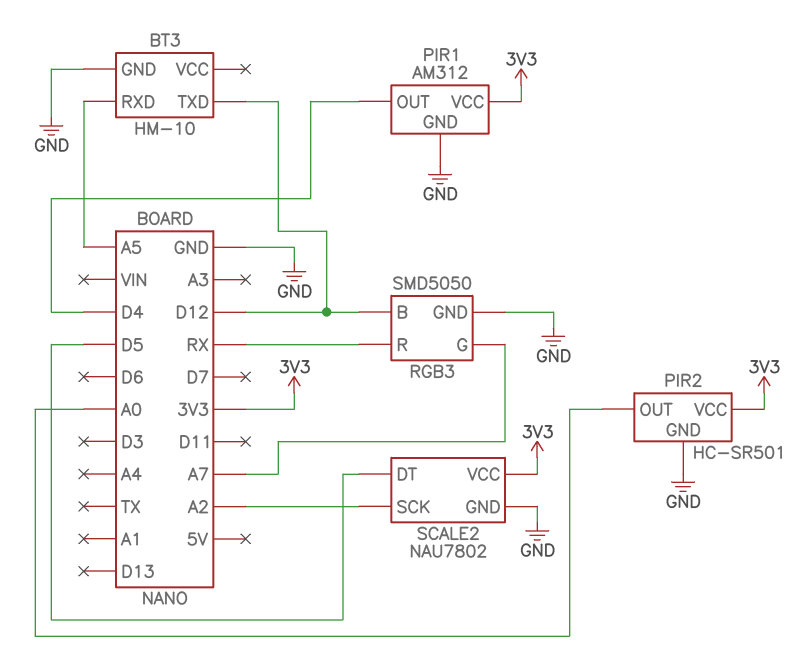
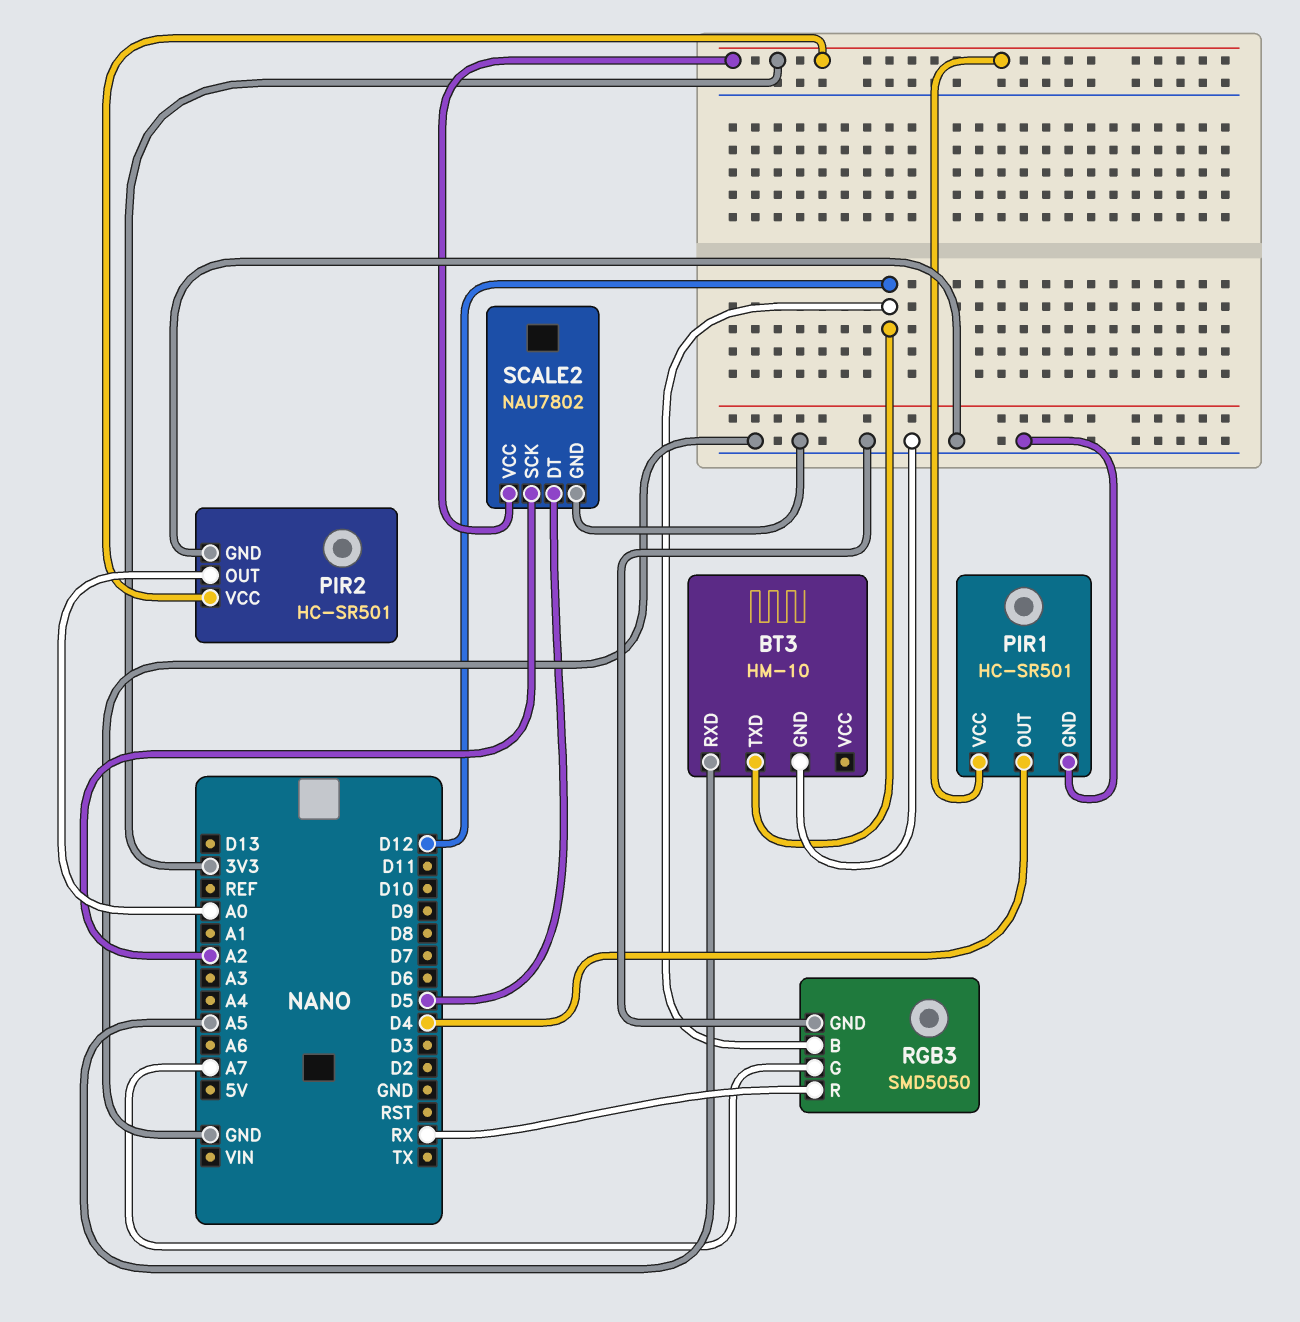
PIR1: AM312 -> HC-SR501

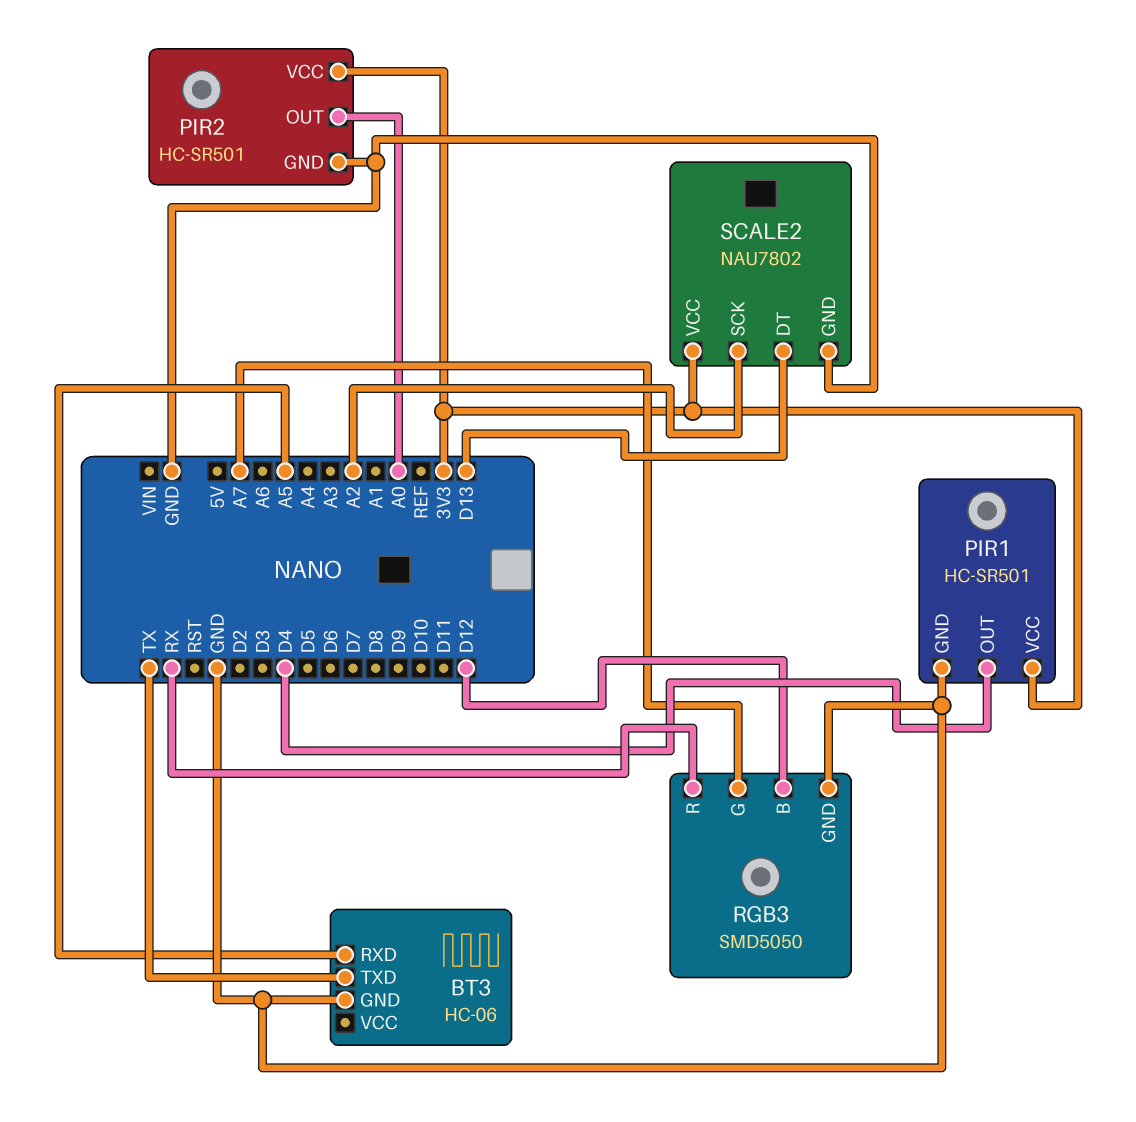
BT3: HM-10 -> HC-06
BT3 pin TXD: D12 -> TX
SCALE2 pin DT: D5 -> D13

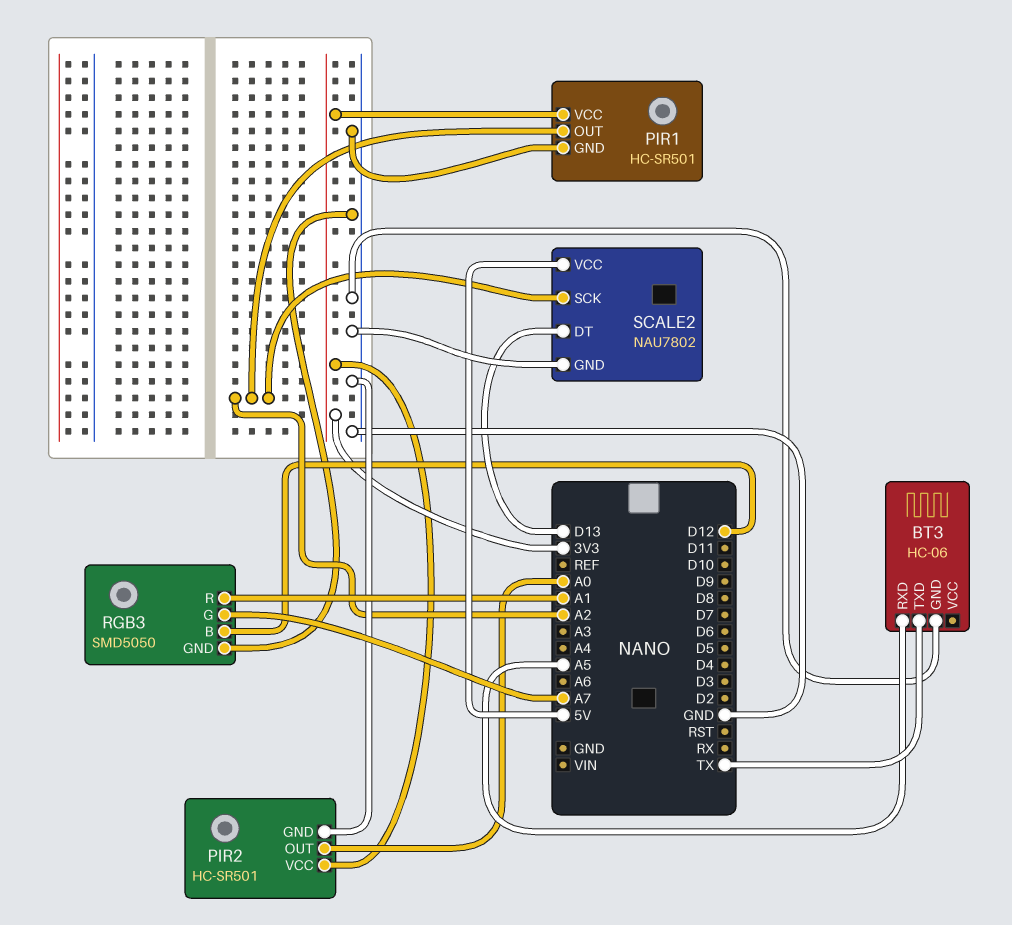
PIR1 pin OUT: D4 -> A2
RGB3 pin R: RX -> A1
SCALE2 pin VCC: 3V3 -> 5V

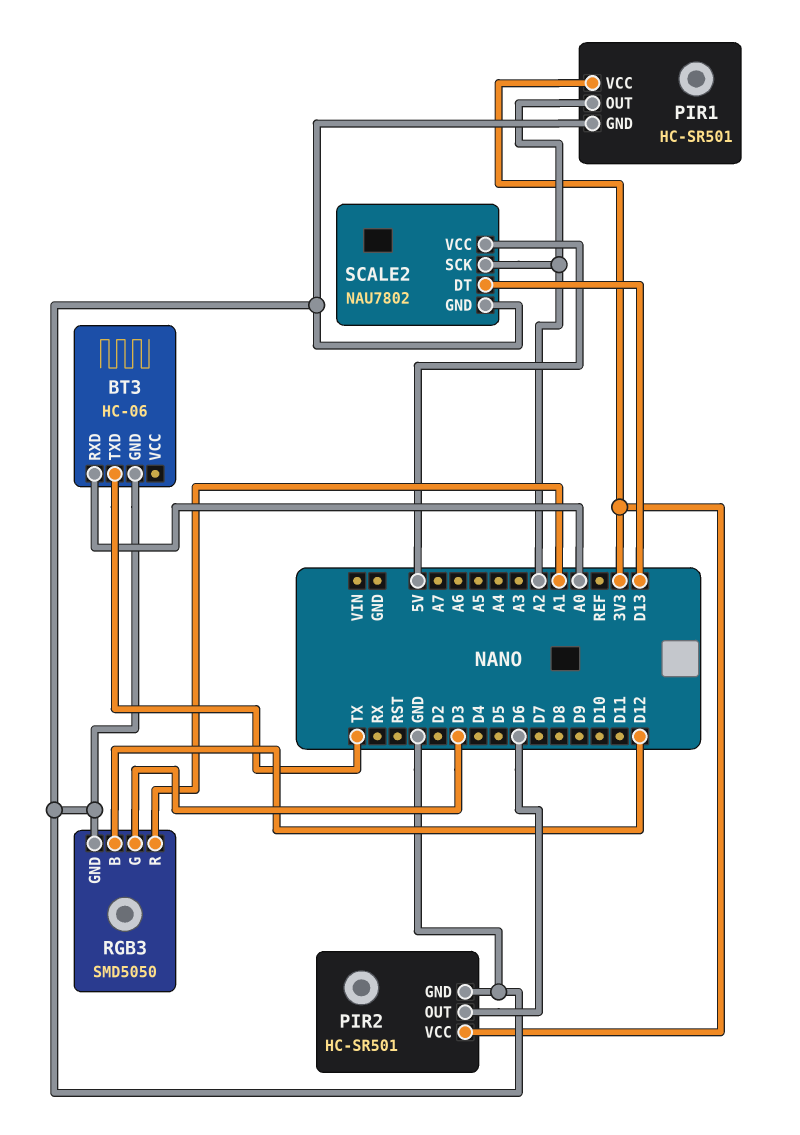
BT3 pin RXD: A5 -> A0
PIR2 pin OUT: A0 -> D6
RGB3 pin G: A7 -> D3

